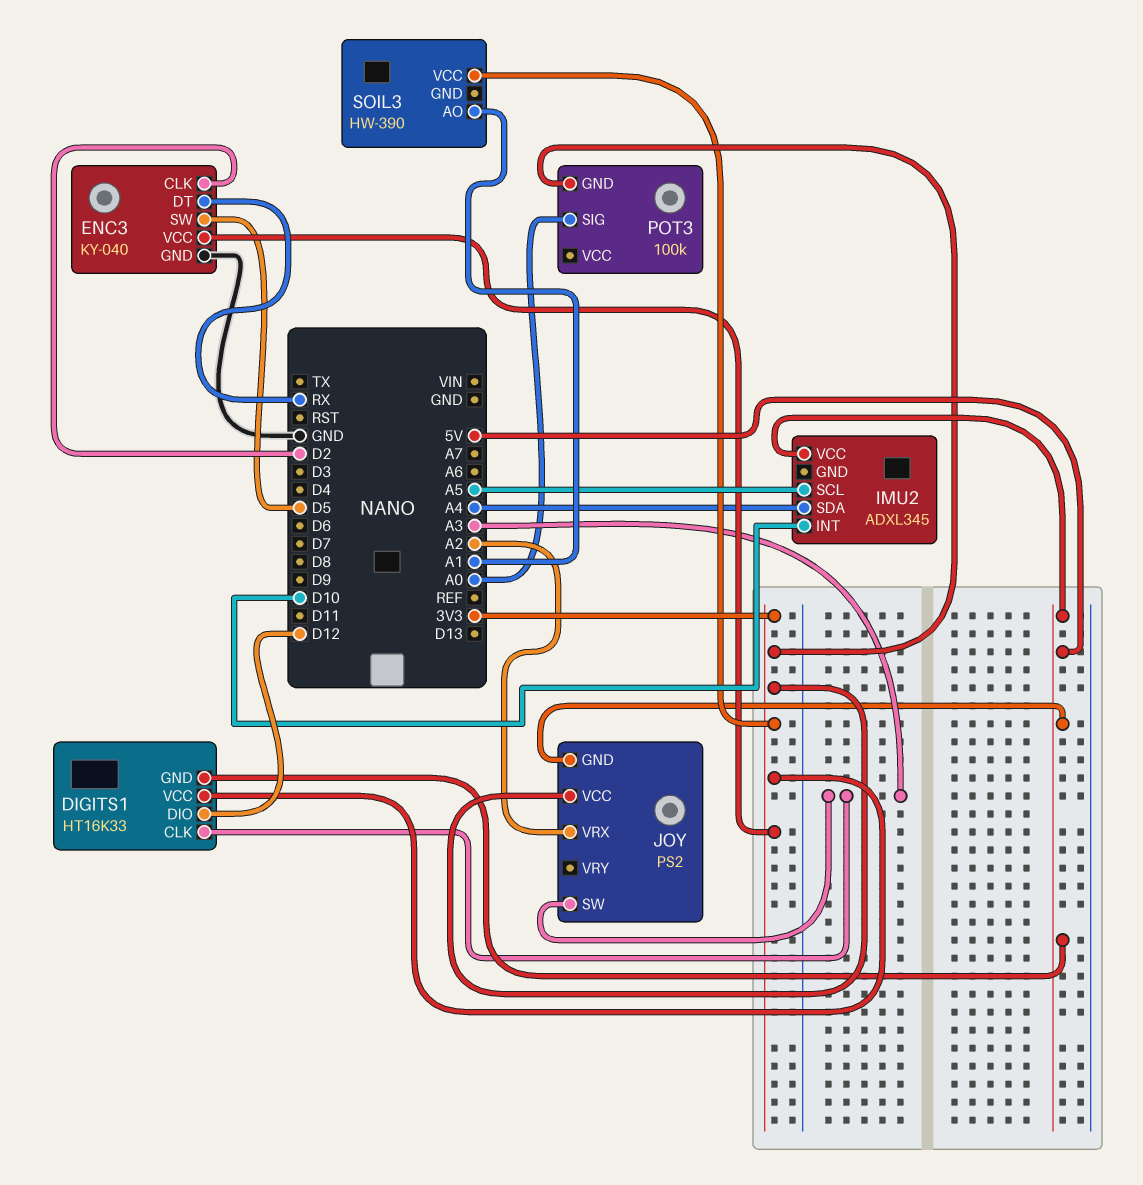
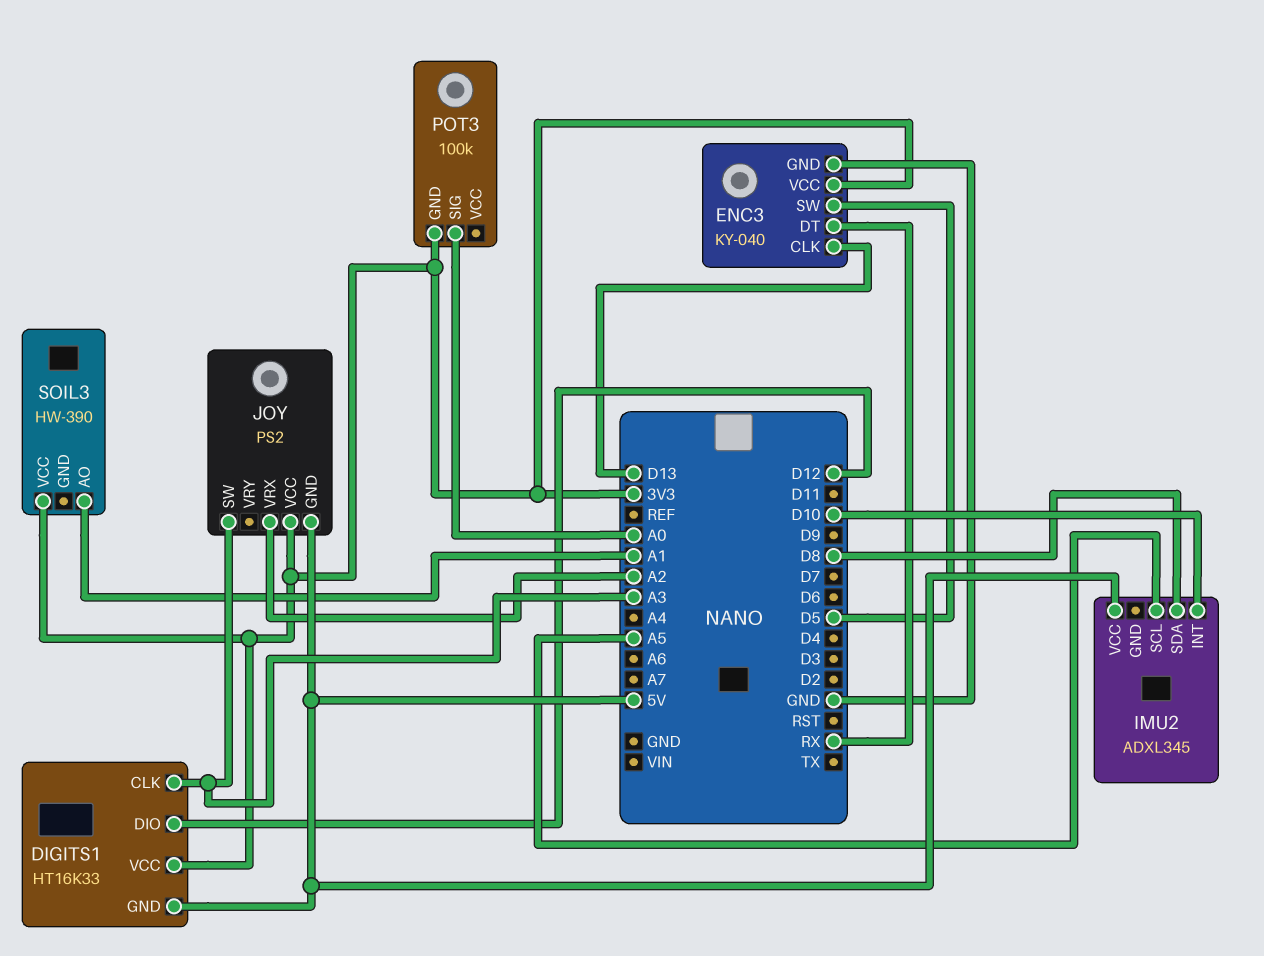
ENC3 pin CLK: D2 -> D13
IMU2 pin SDA: A4 -> D8

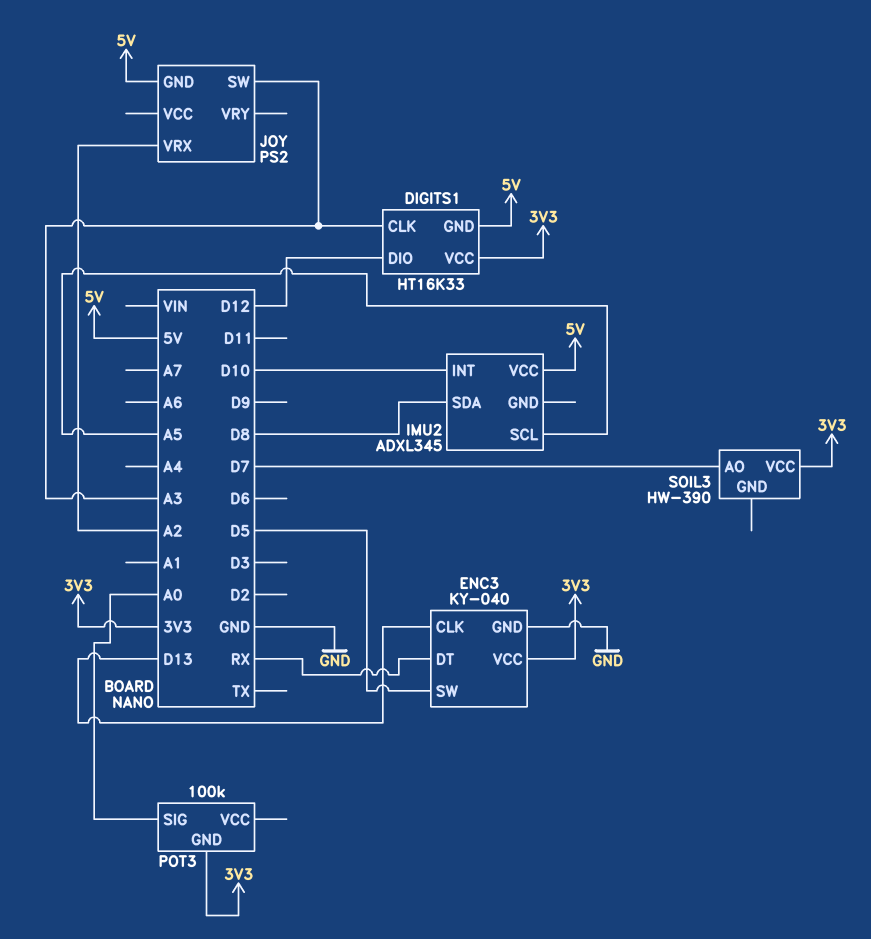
JOY pin VCC: 3V3 -> none
SOIL3 pin AO: A1 -> D7

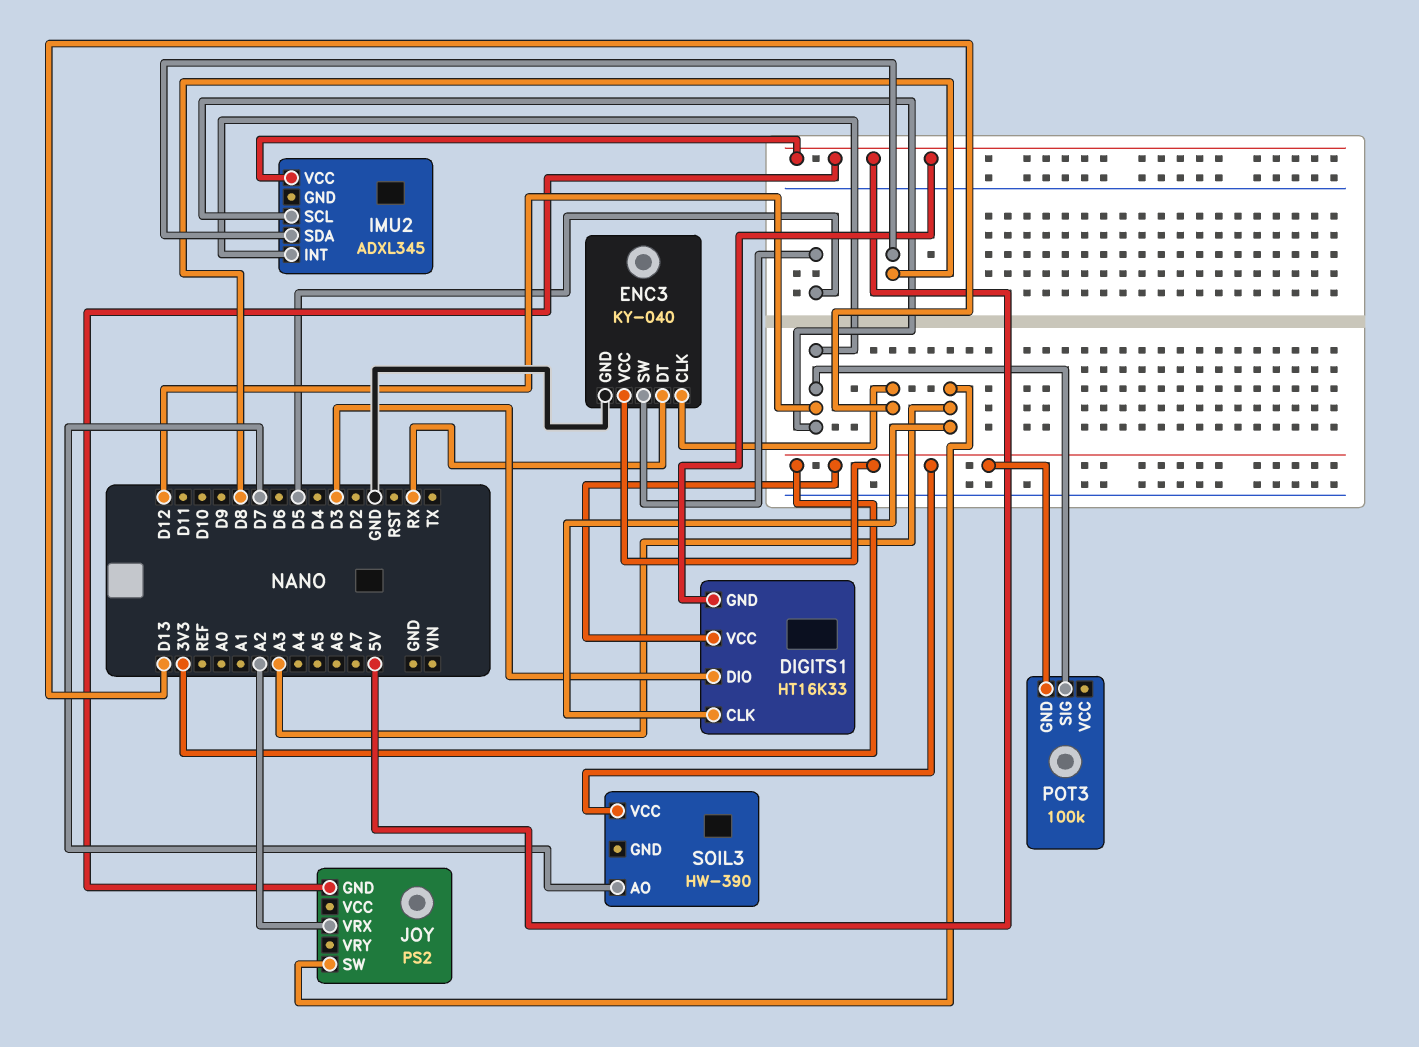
DIGITS1 pin DIO: D12 -> D3
IMU2 pin INT: D10 -> D12
IMU2 pin SCL: A5 -> D12
POT3 pin SIG: A0 -> D12

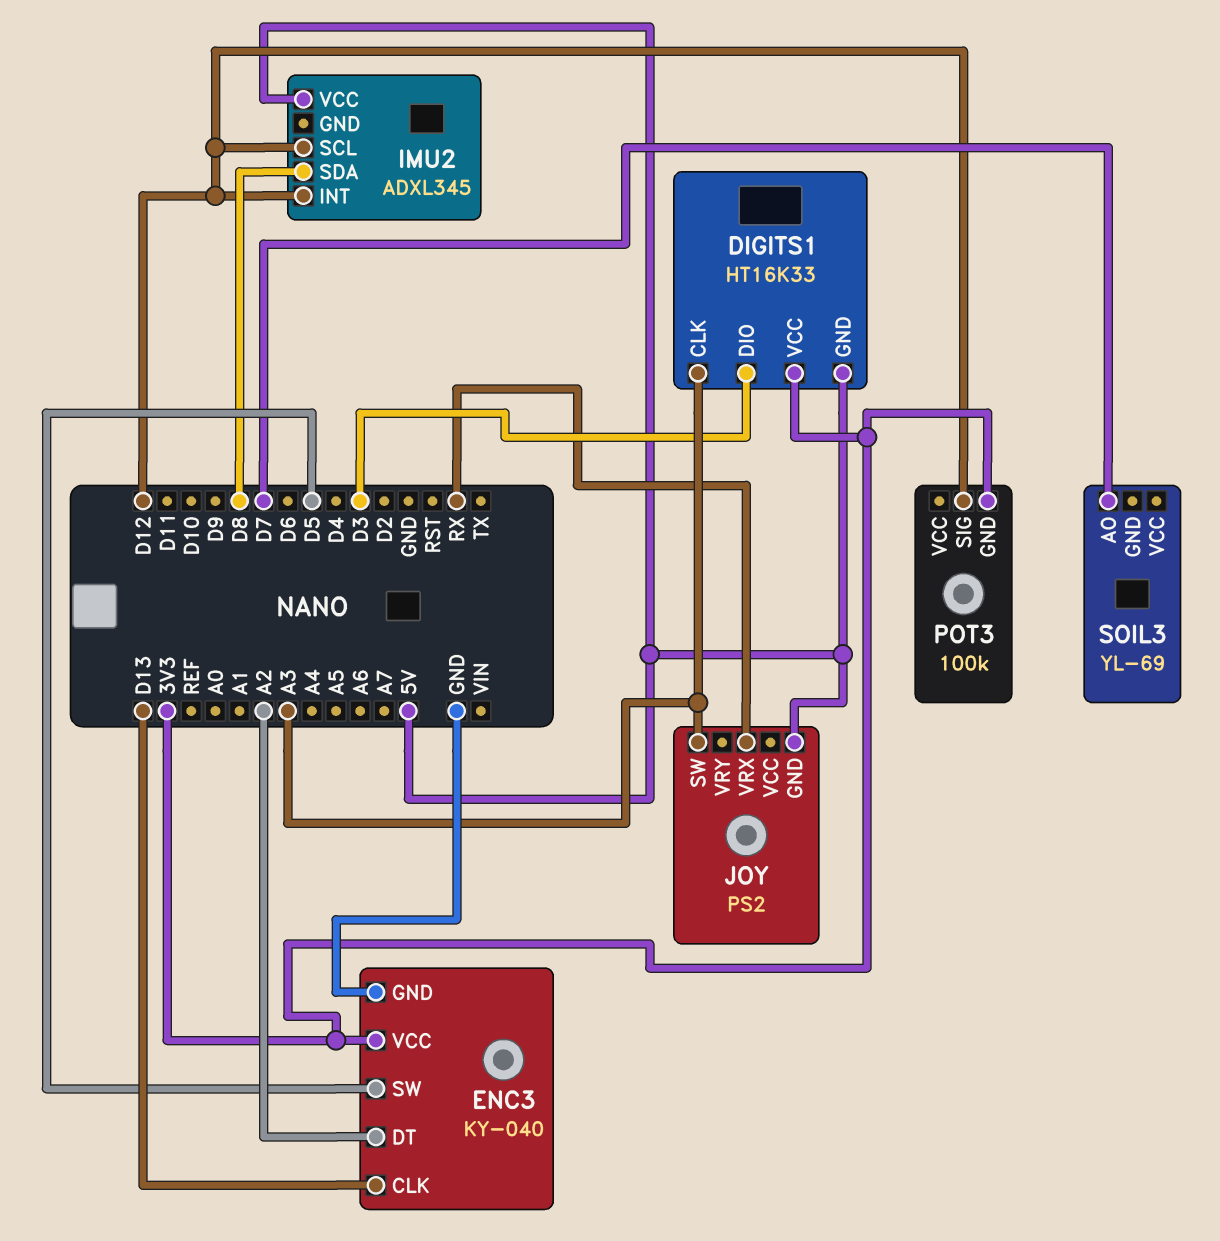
ENC3 pin DT: RX -> A2
JOY pin VRX: A2 -> RX
SOIL3: HW-390 -> YL-69
SOIL3 pin VCC: 3V3 -> none

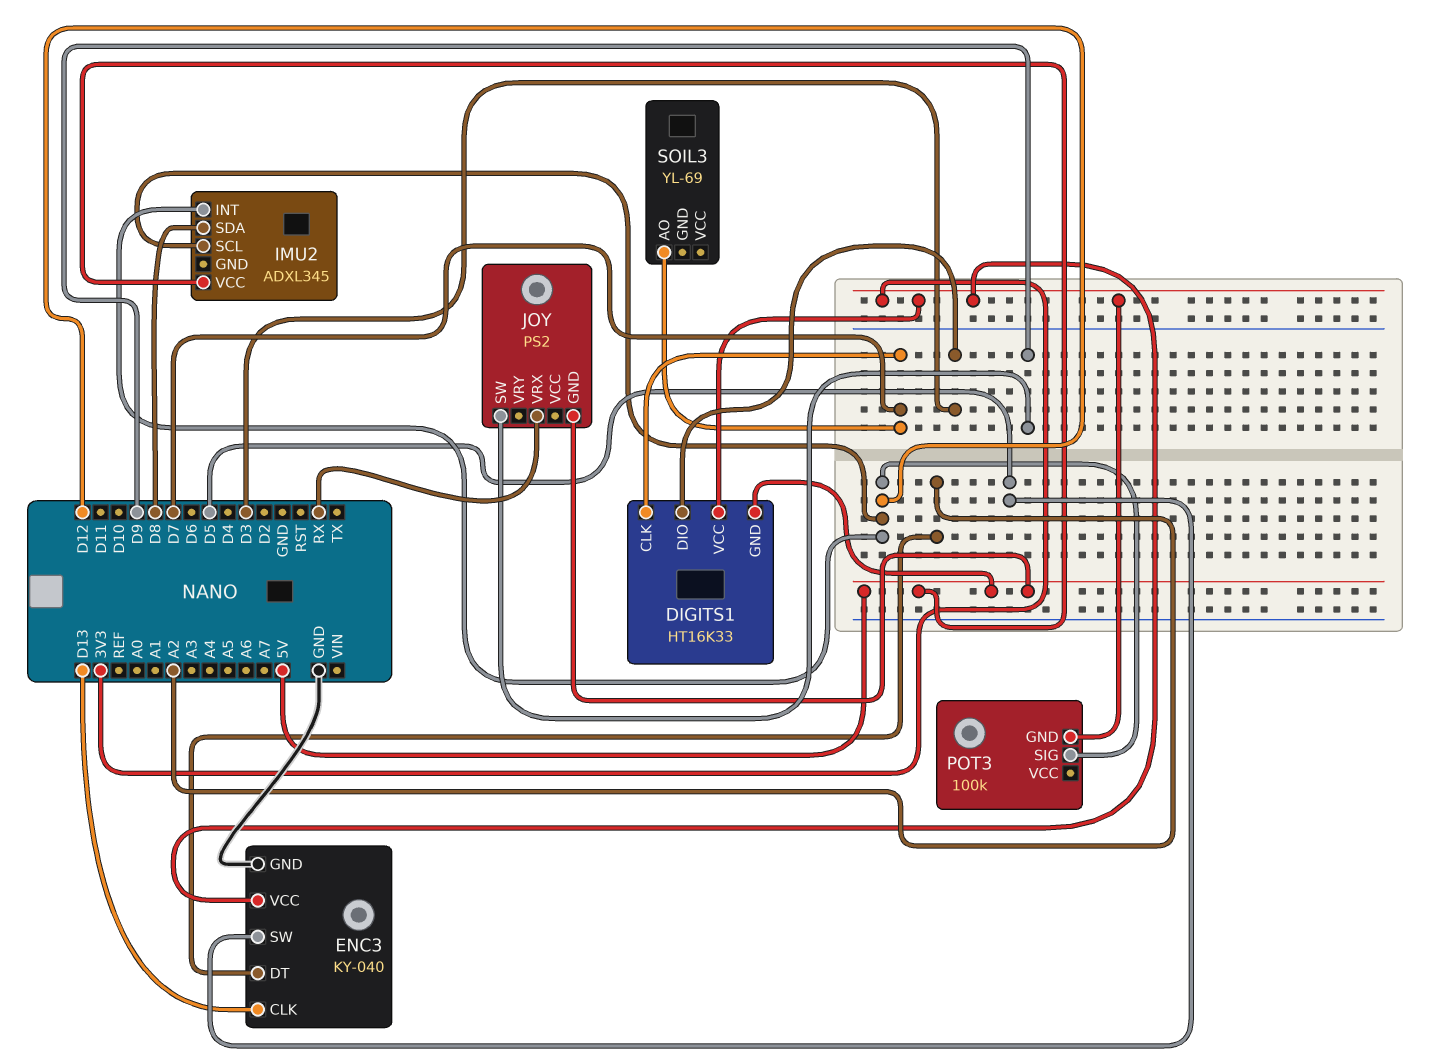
DIGITS1 pin CLK: A3 -> D7
JOY pin SW: A3 -> D9

